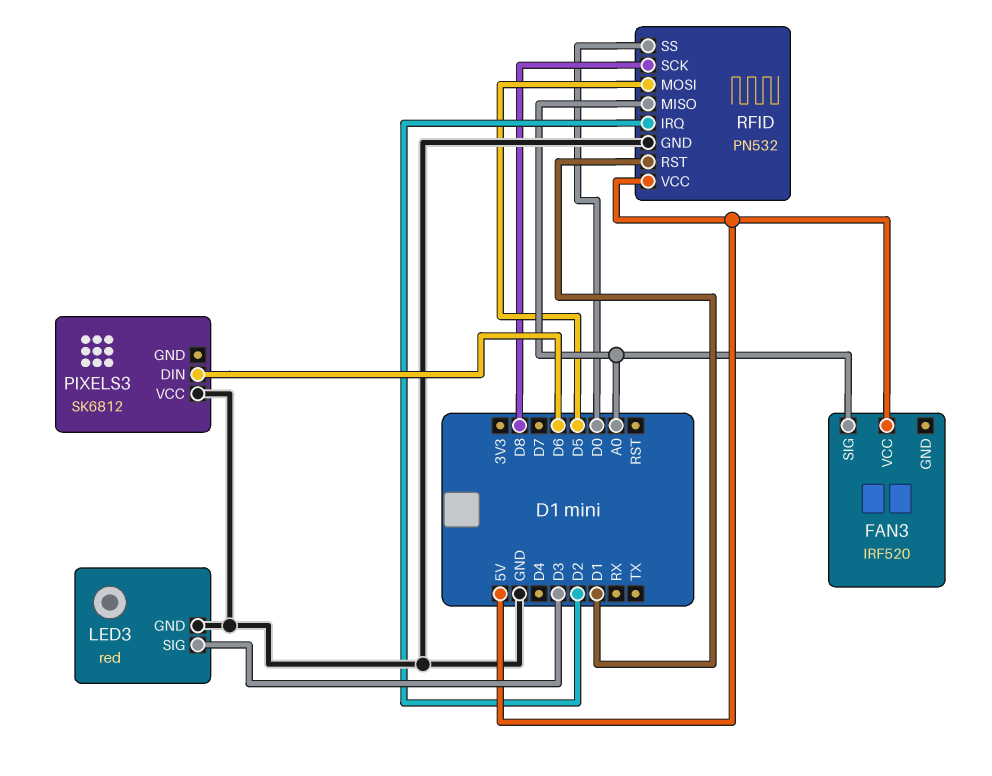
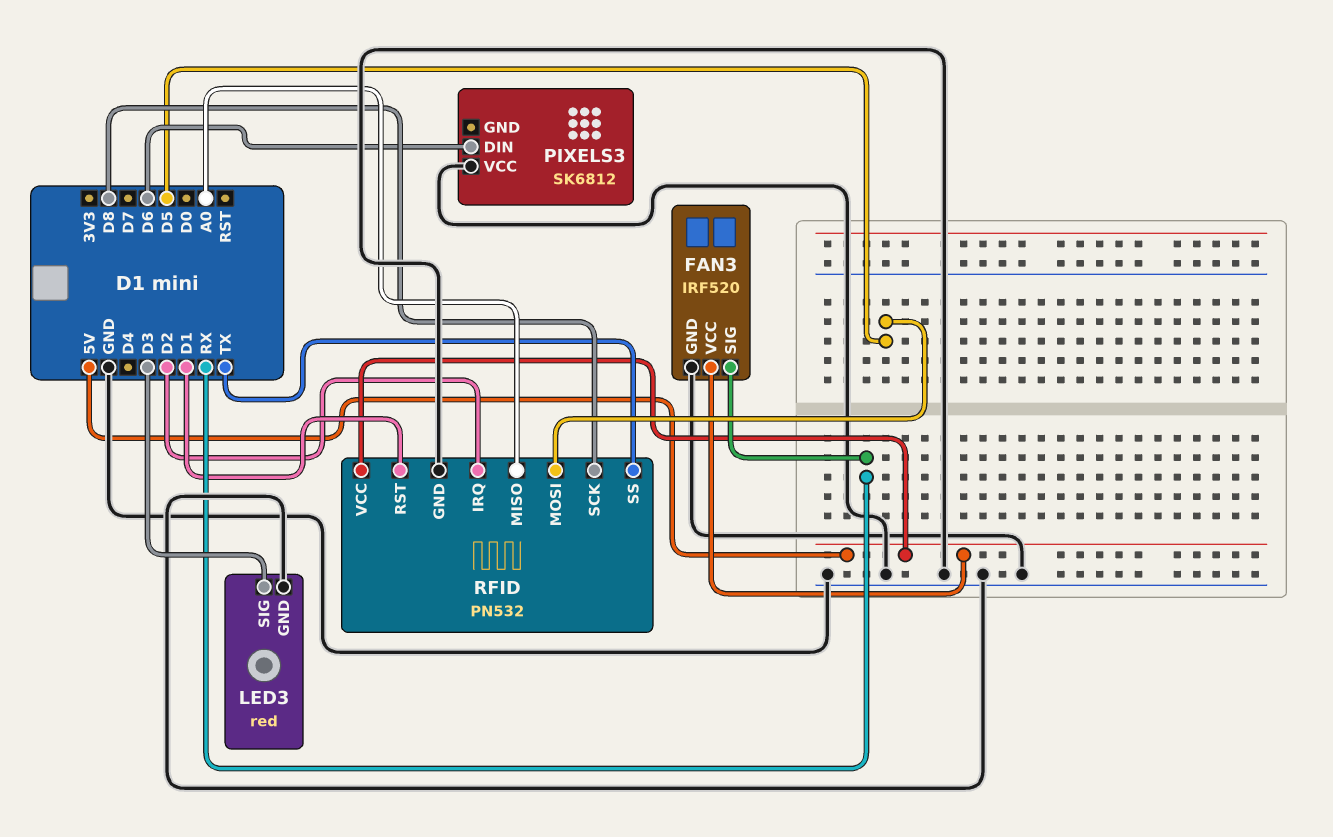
FAN3 pin GND: none -> GND
FAN3 pin SIG: A0 -> RX
RFID pin SS: D0 -> TX

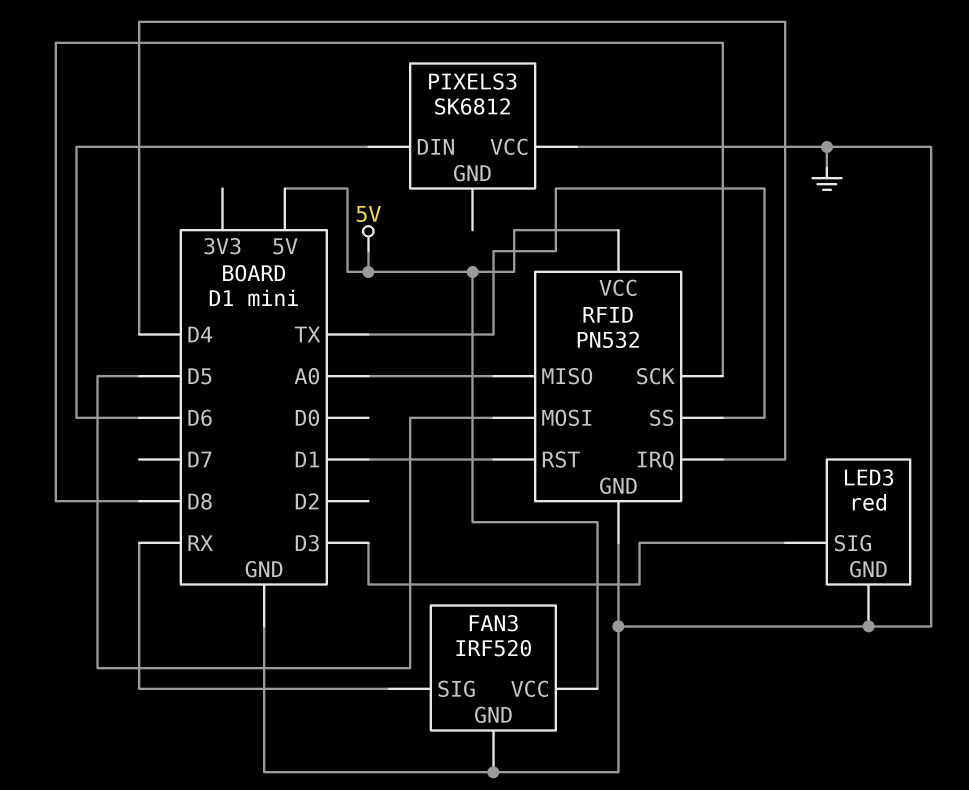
RFID pin IRQ: D2 -> D4

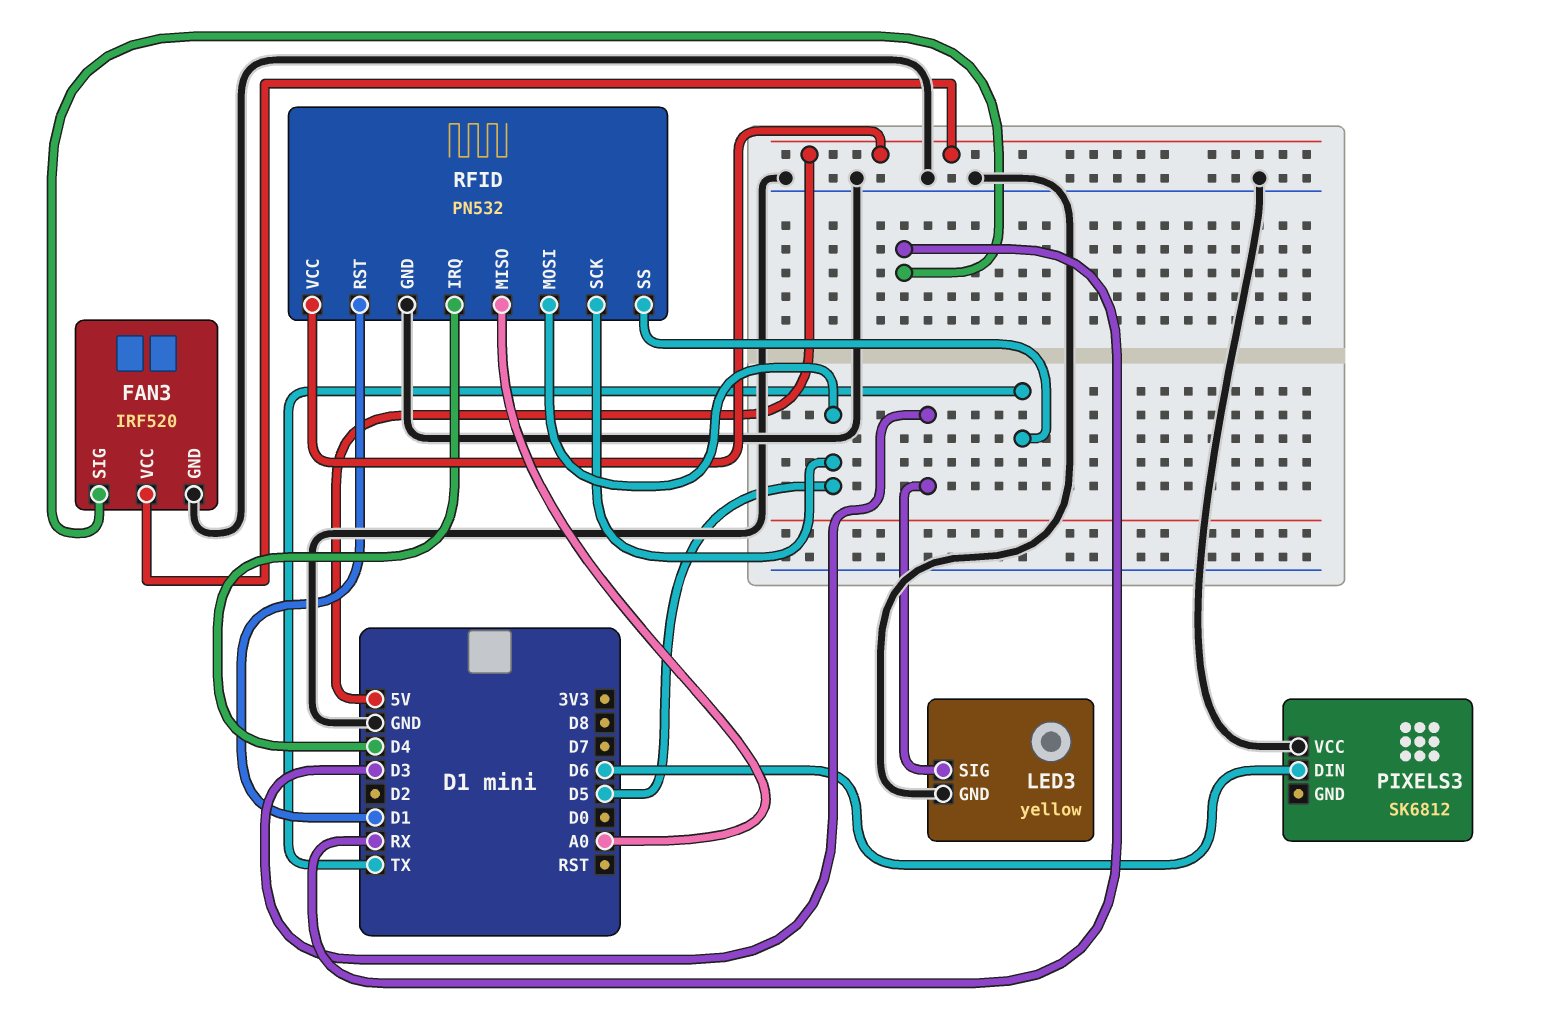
LED3: red -> yellow
RFID pin SCK: D8 -> D5

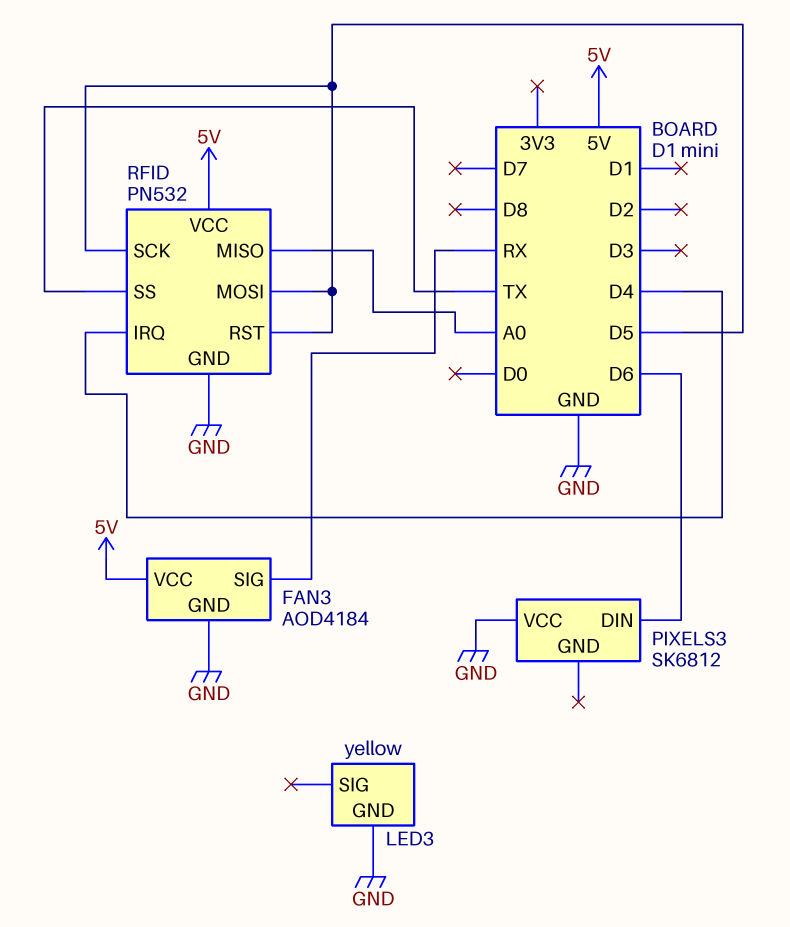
FAN3: IRF520 -> AOD4184
LED3 pin SIG: D3 -> none
RFID pin RST: D1 -> D5

